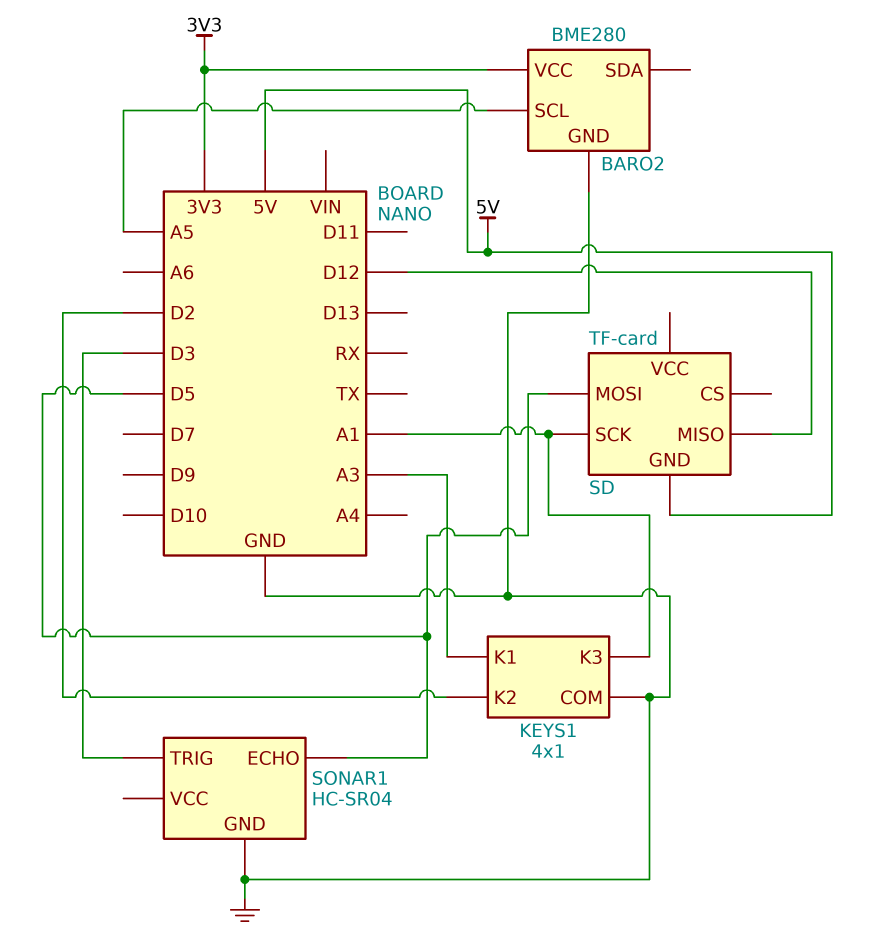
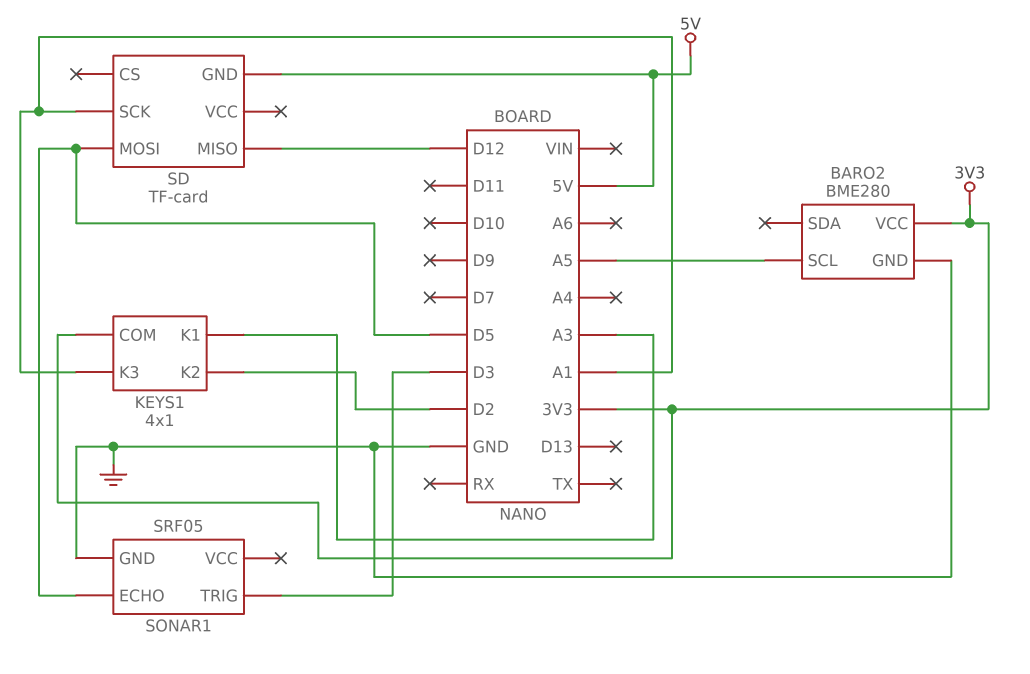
KEYS1 pin COM: GND -> 3V3
SONAR1: HC-SR04 -> SRF05

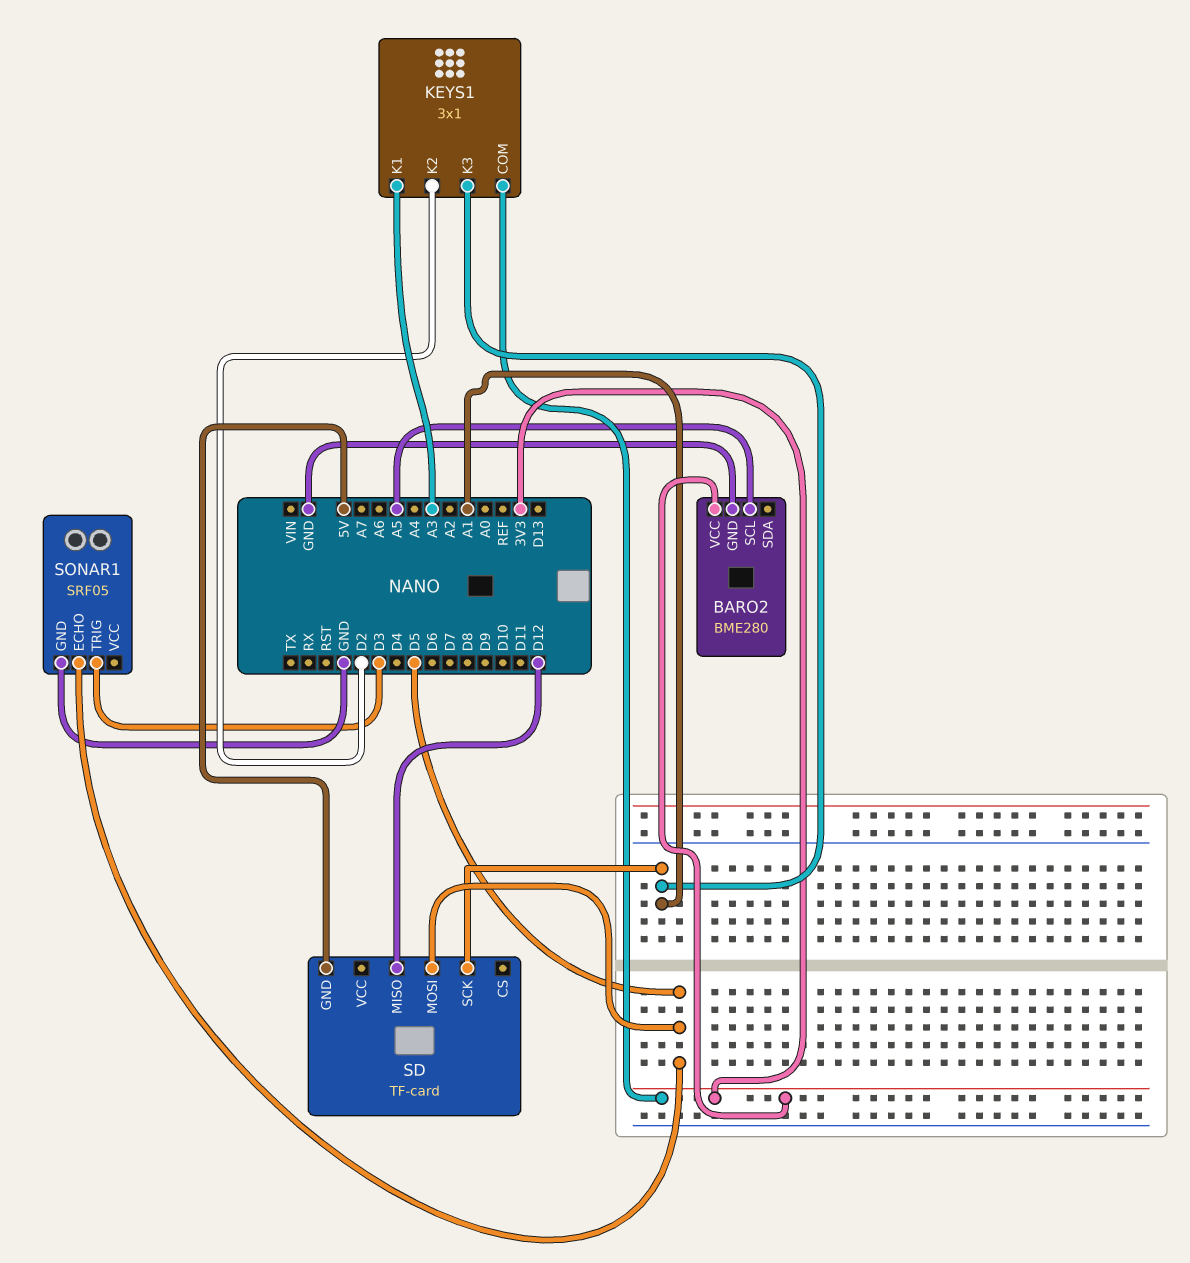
KEYS1: 4x1 -> 3x1

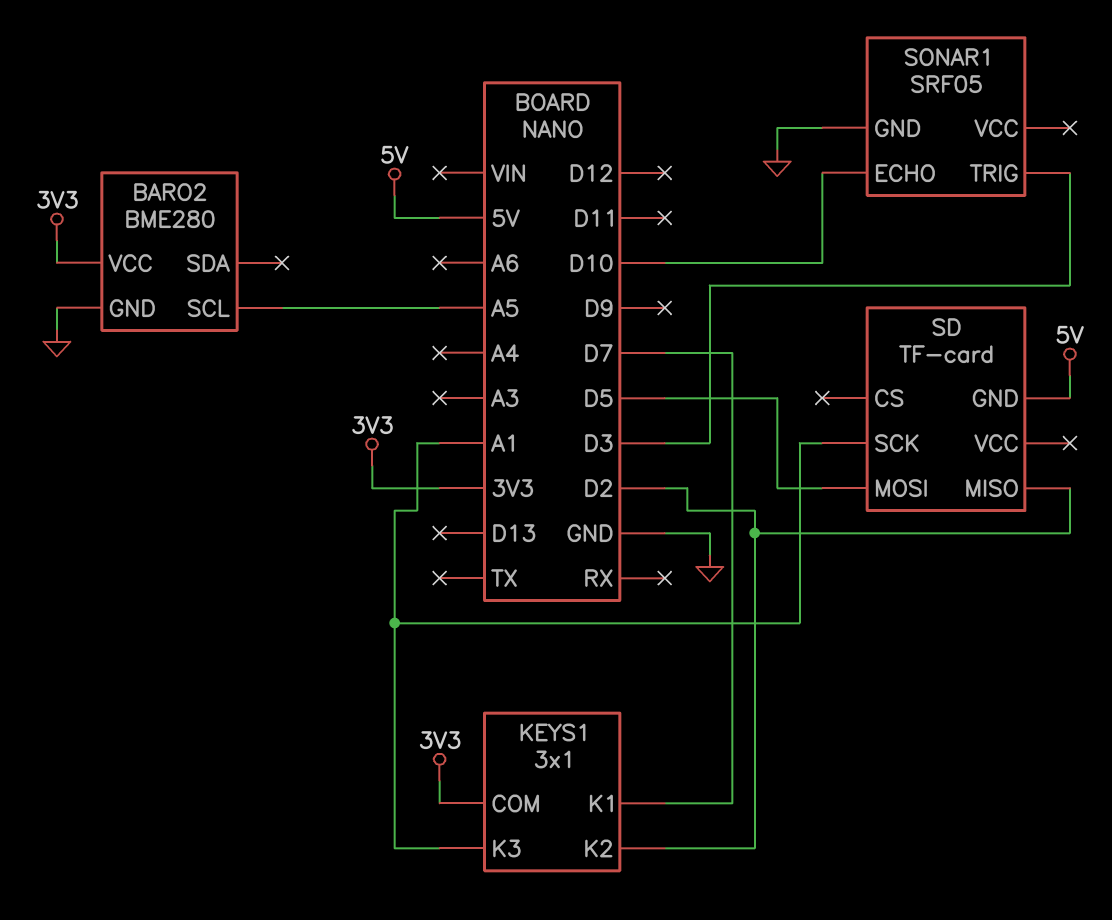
KEYS1 pin K1: A3 -> D7
SD pin MISO: D12 -> D2
SONAR1 pin ECHO: D5 -> D10

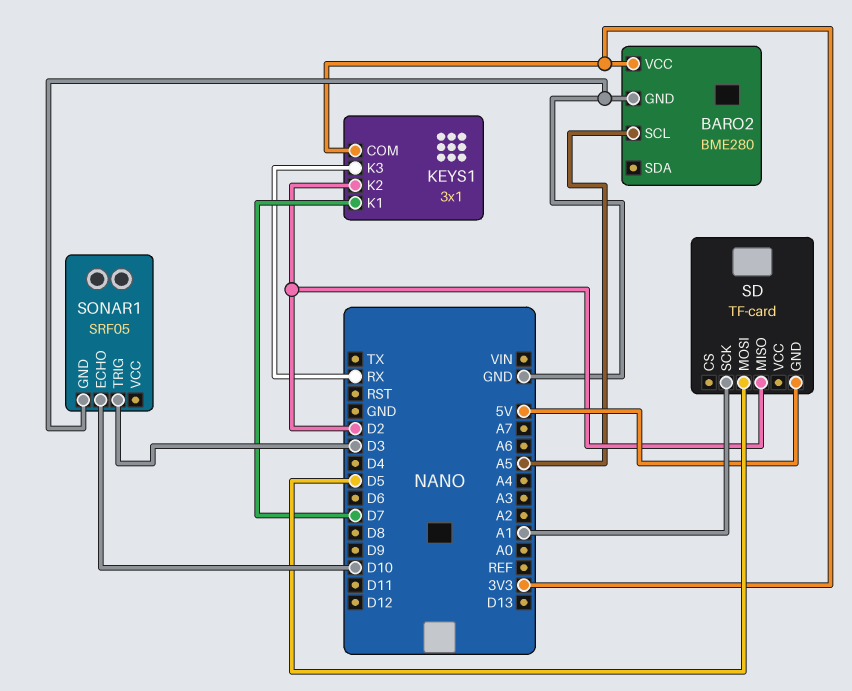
KEYS1 pin K3: A1 -> RX

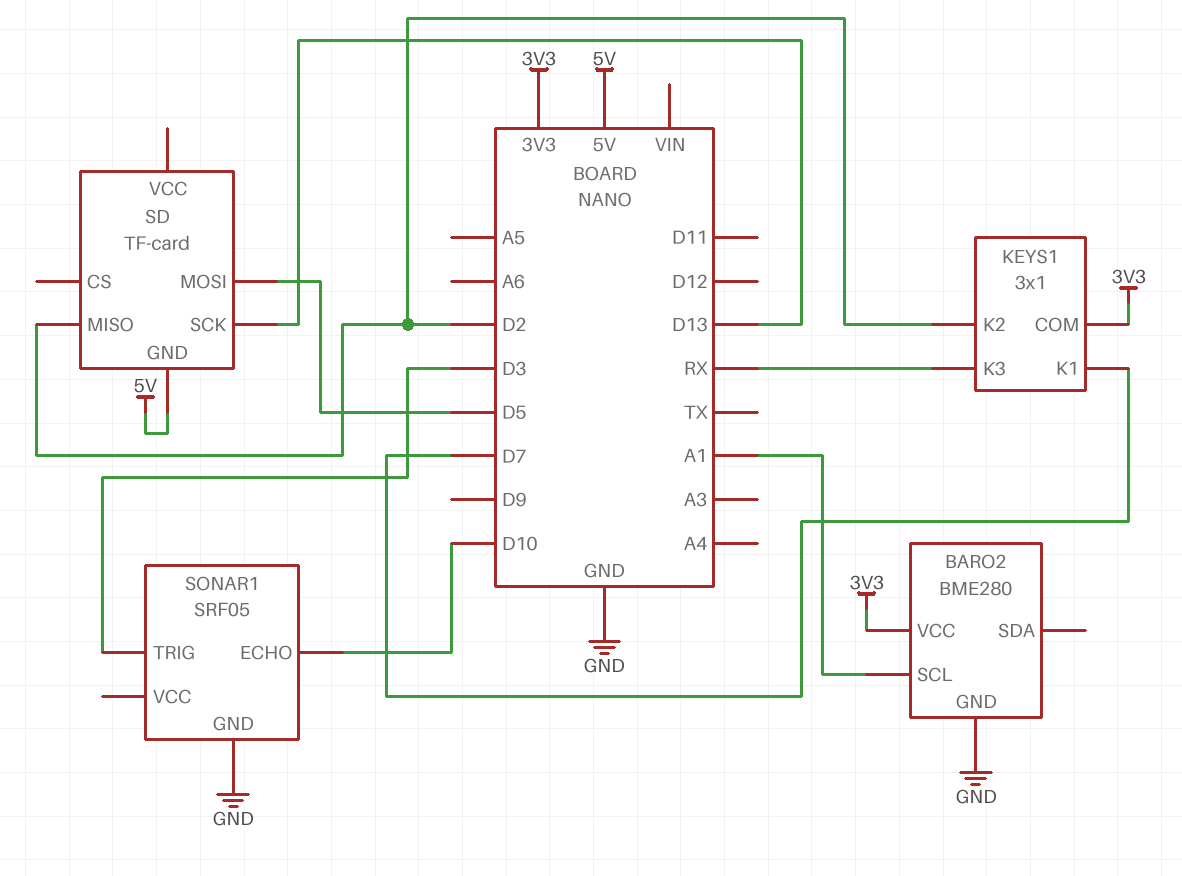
BARO2 pin SCL: A5 -> A1
SD pin SCK: A1 -> D13

